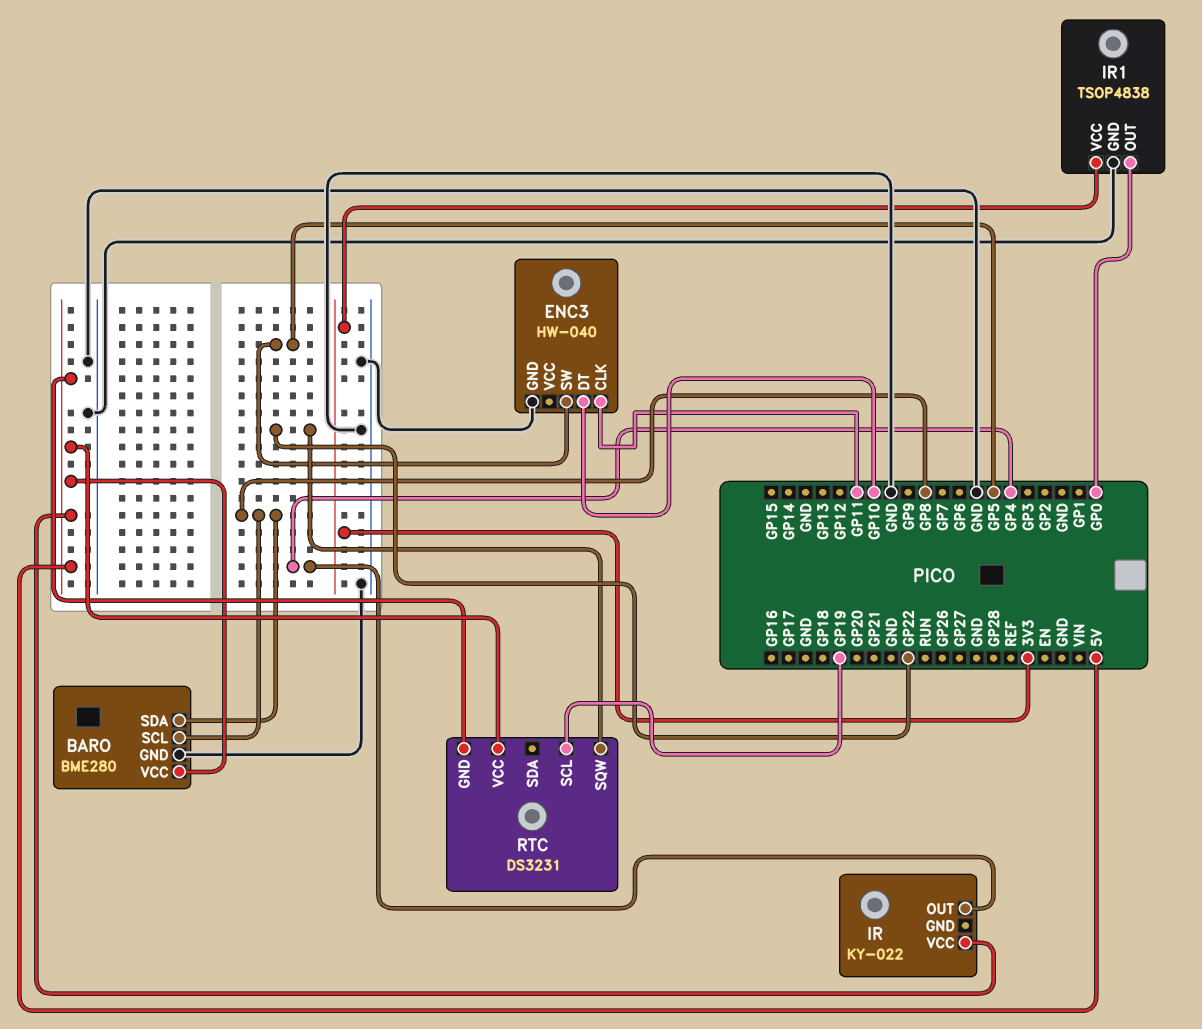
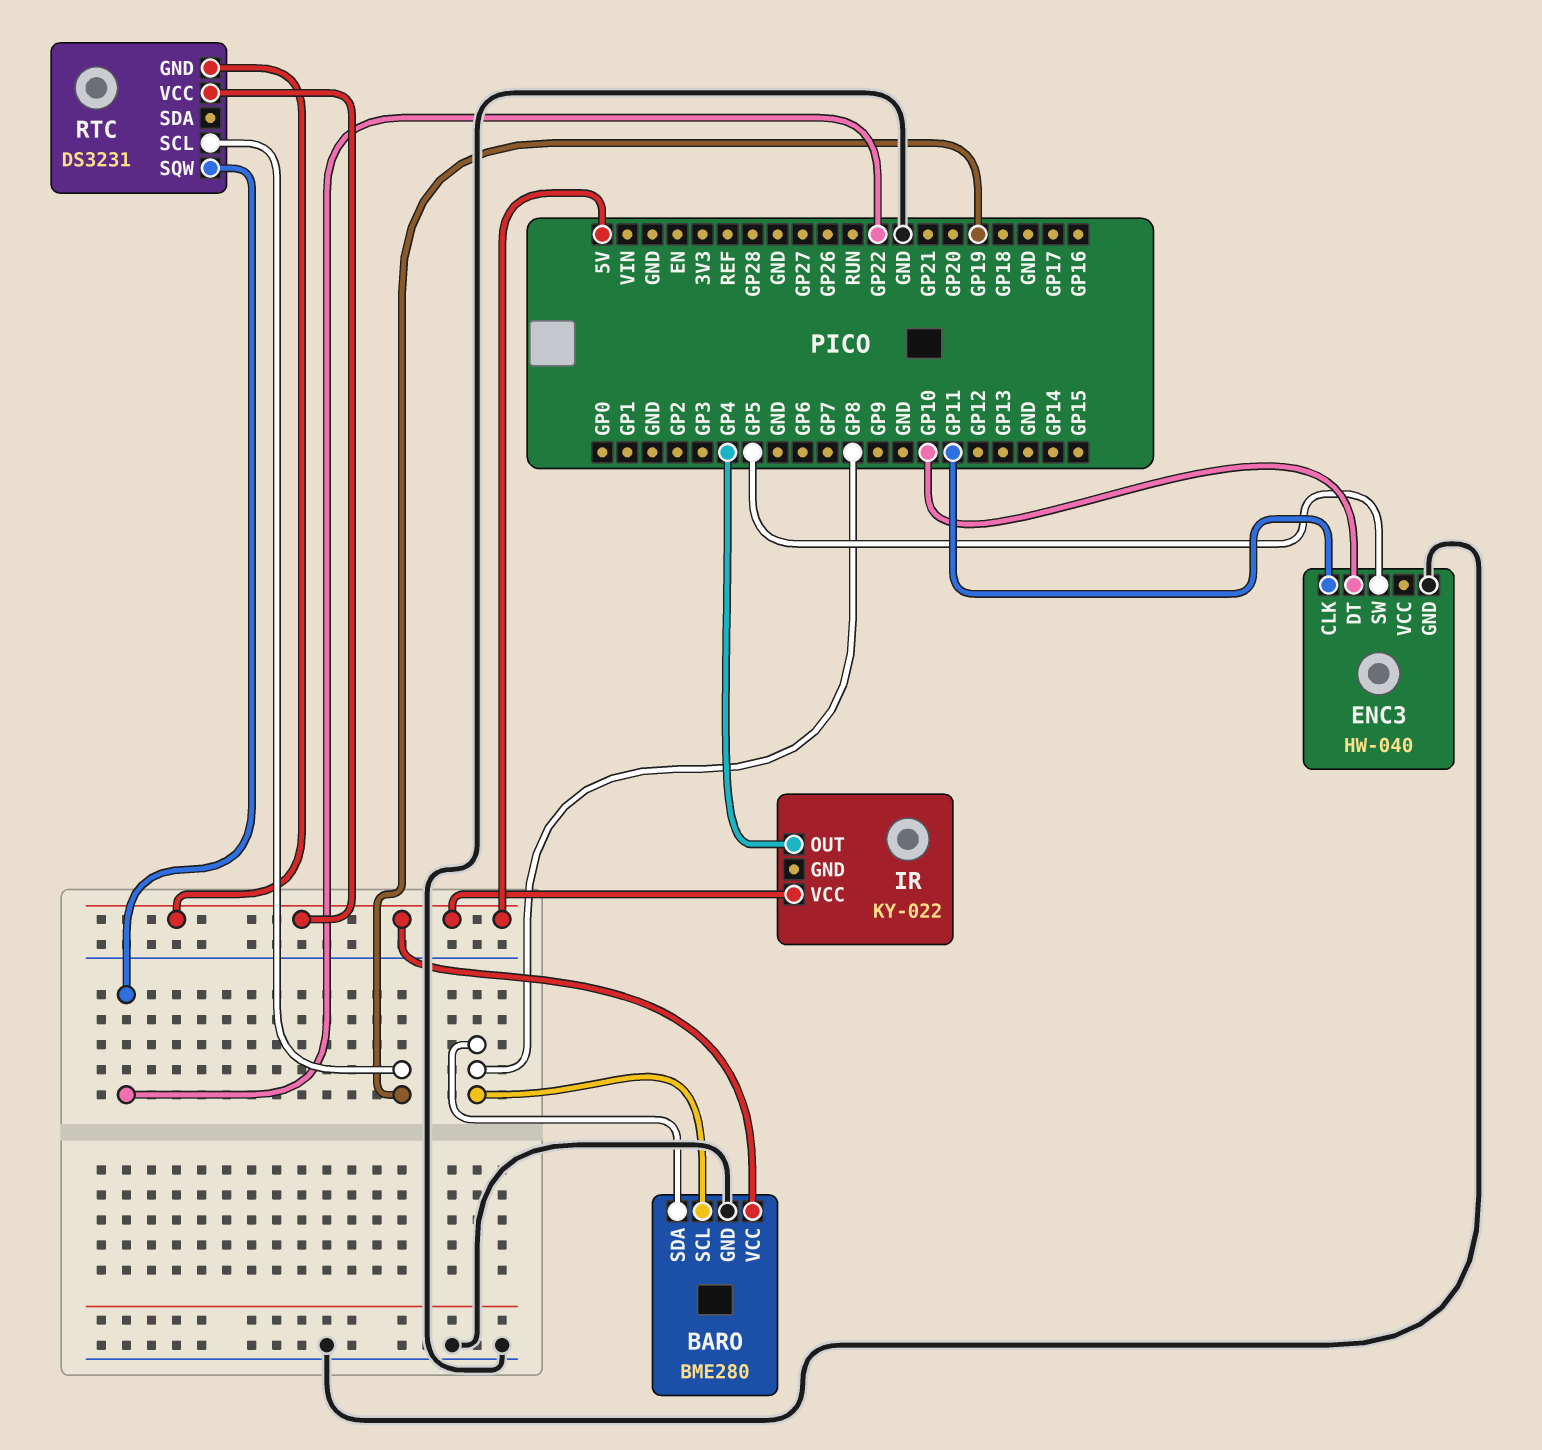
IR1: TSOP4838 -> none
IR1 pin GND: GND -> none
IR1 pin OUT: GP0 -> none
IR1 pin VCC: 3V3 -> none

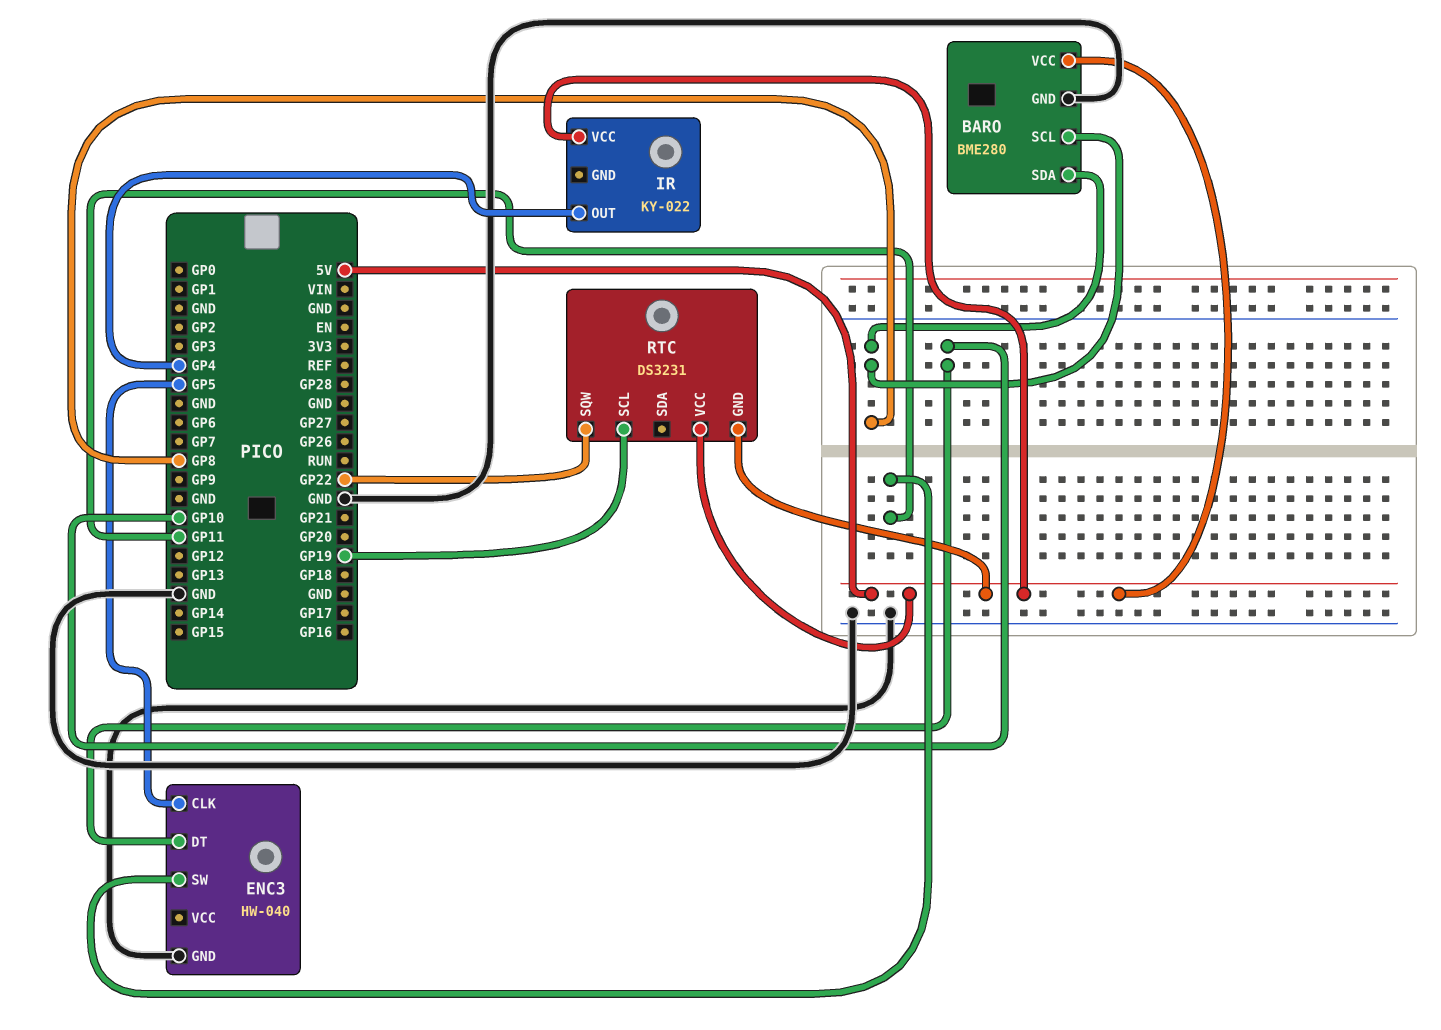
ENC3 pin CLK: GP11 -> GP5
ENC3 pin SW: GP5 -> GP11

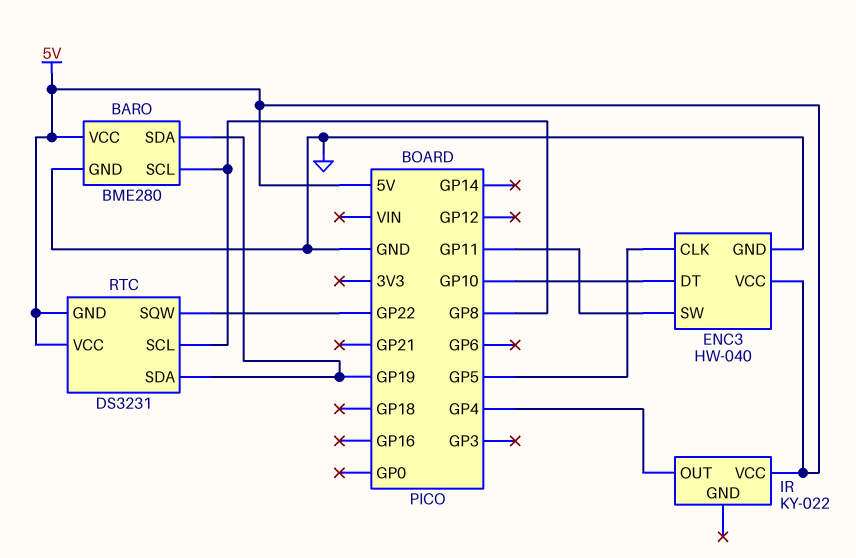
BARO pin SDA: GP8 -> GP19
ENC3 pin VCC: none -> 5V
RTC pin SCL: GP19 -> GP8
RTC pin SDA: none -> GP19

